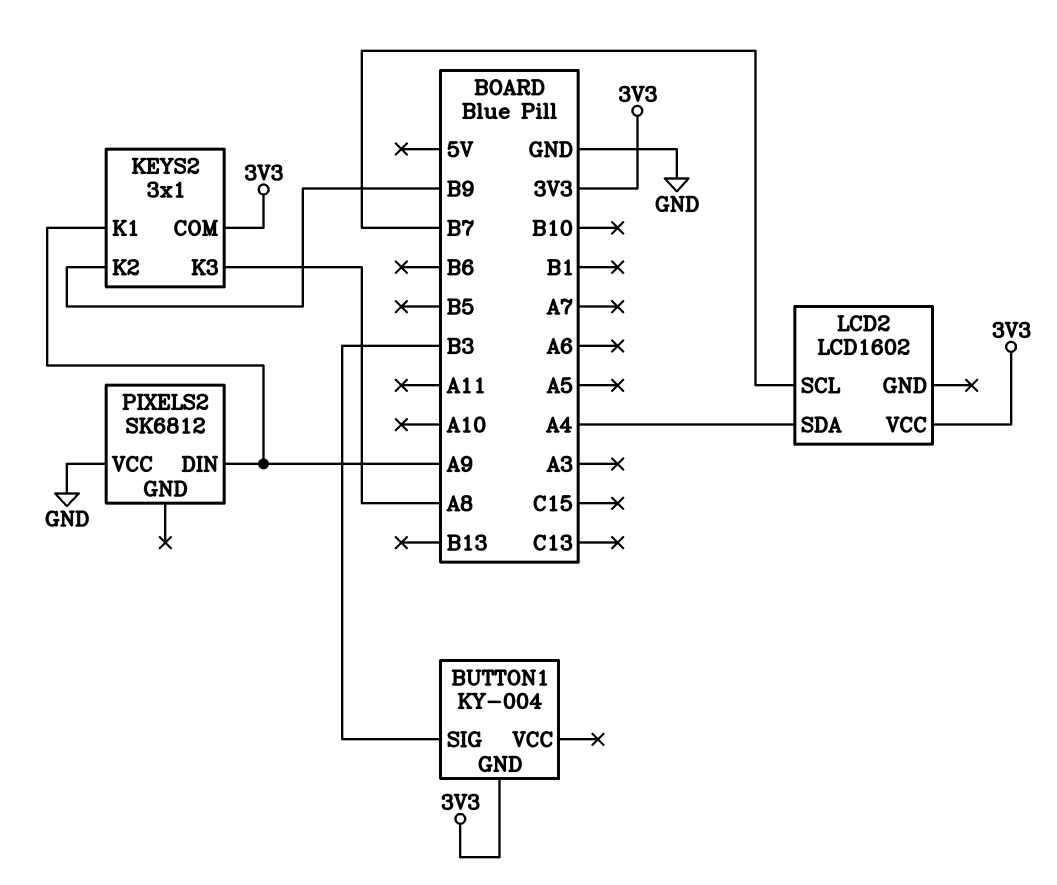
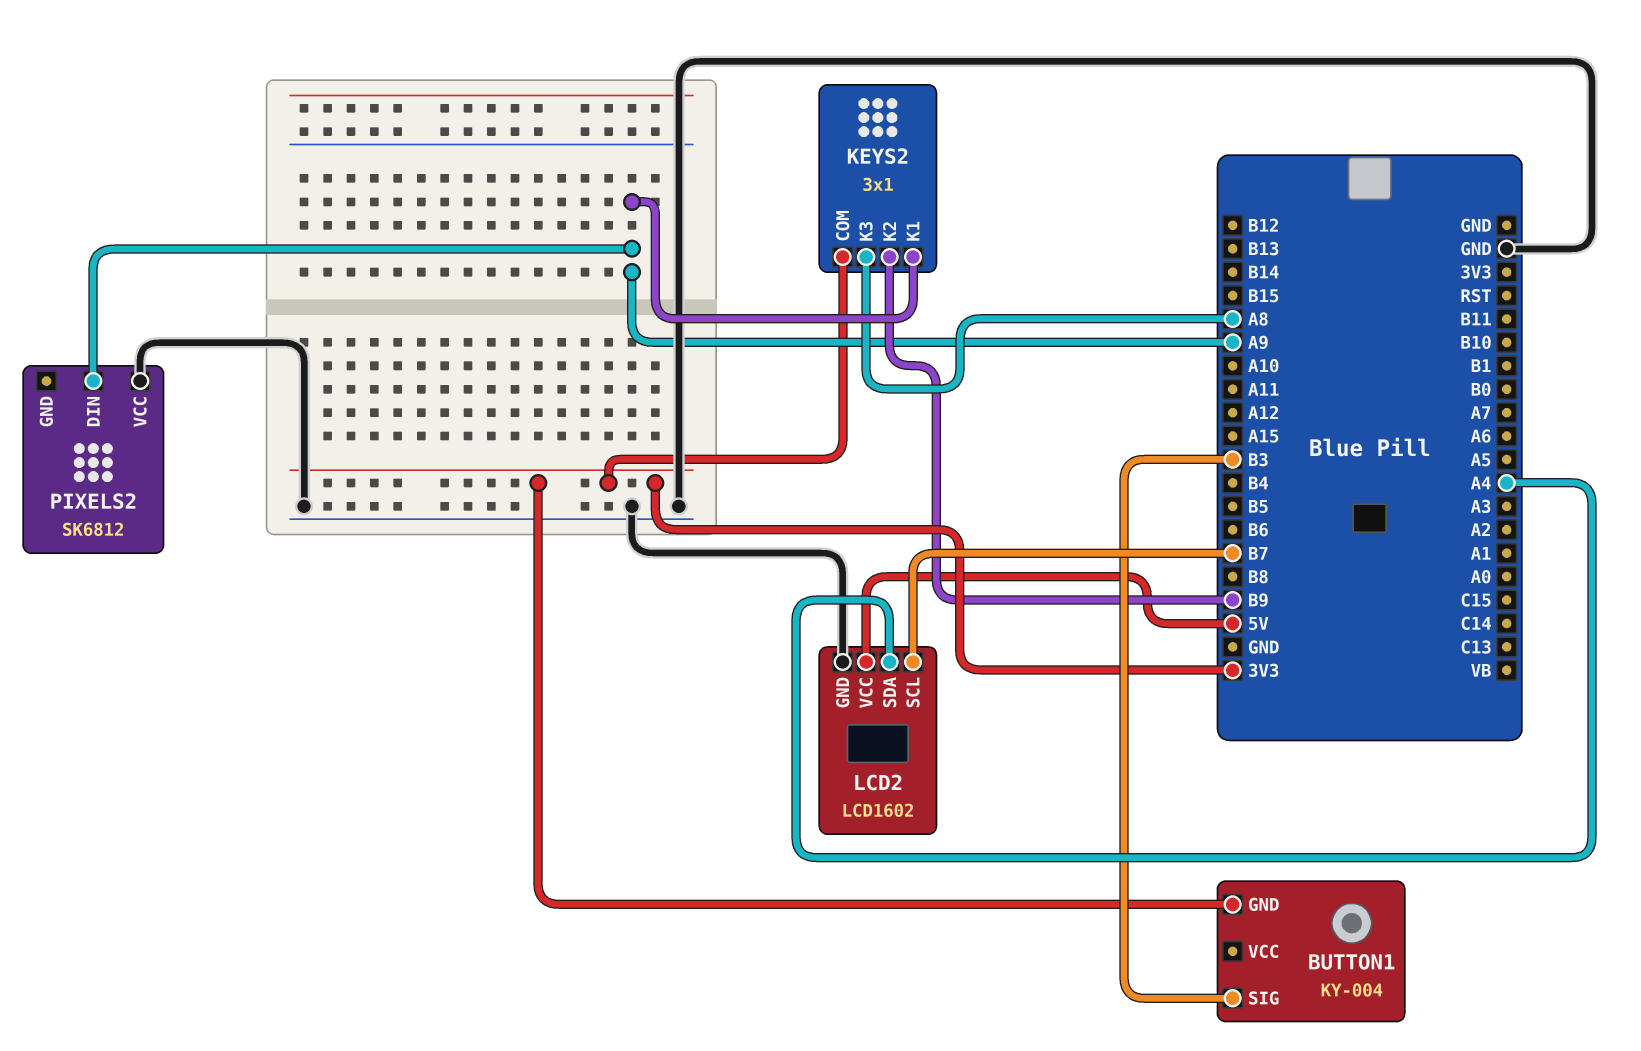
LCD2 pin GND: none -> GND
LCD2 pin VCC: 3V3 -> 5V

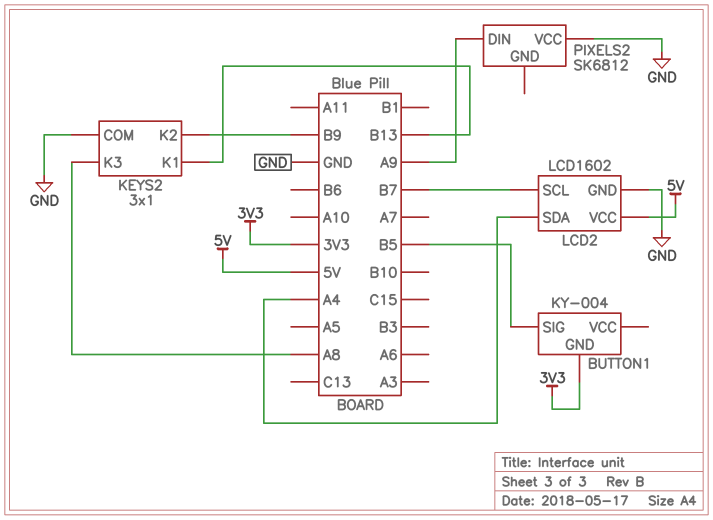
BUTTON1 pin SIG: B3 -> B5
KEYS2 pin COM: 3V3 -> GND
KEYS2 pin K1: A9 -> B13

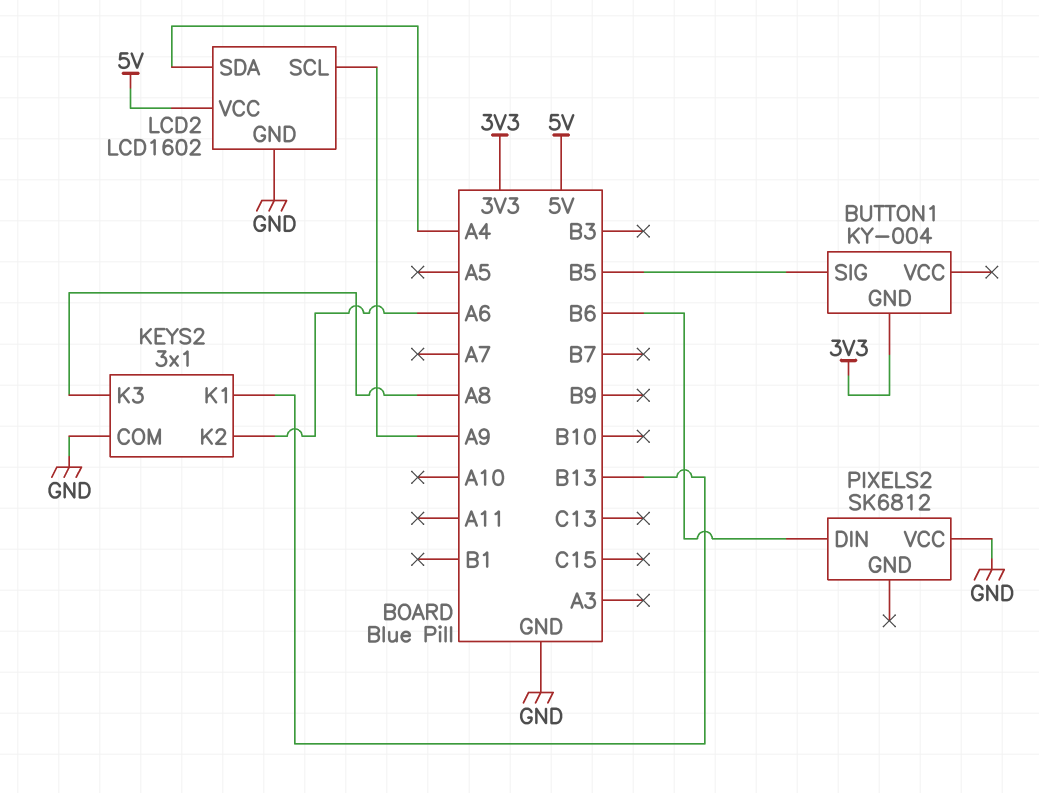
KEYS2 pin K2: B9 -> A6
LCD2 pin SCL: B7 -> A9
PIXELS2 pin DIN: A9 -> B6

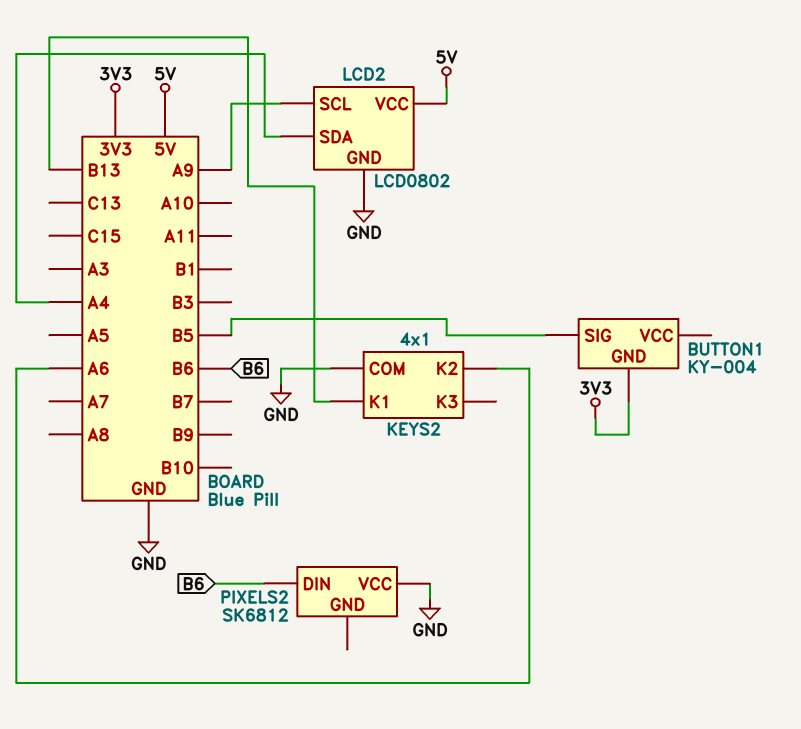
KEYS2: 3x1 -> 4x1
KEYS2 pin K3: A8 -> none
LCD2: LCD1602 -> LCD0802

